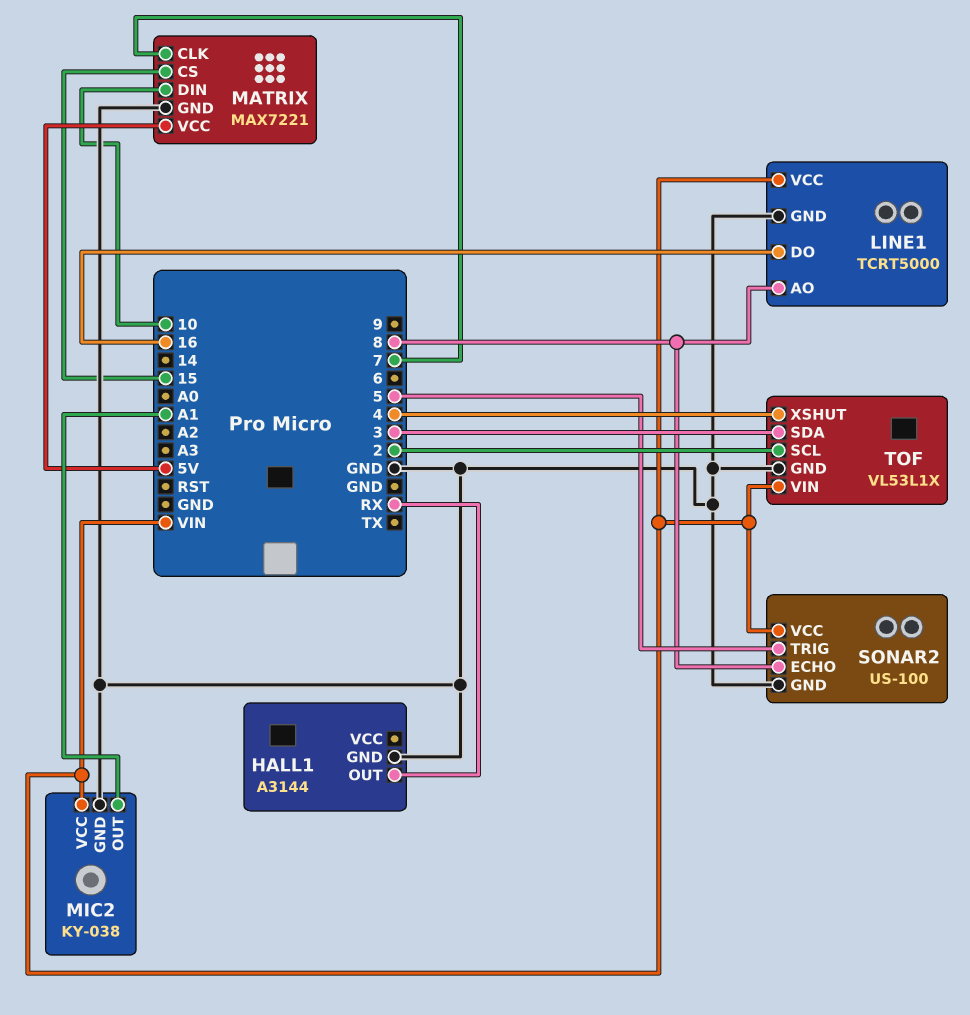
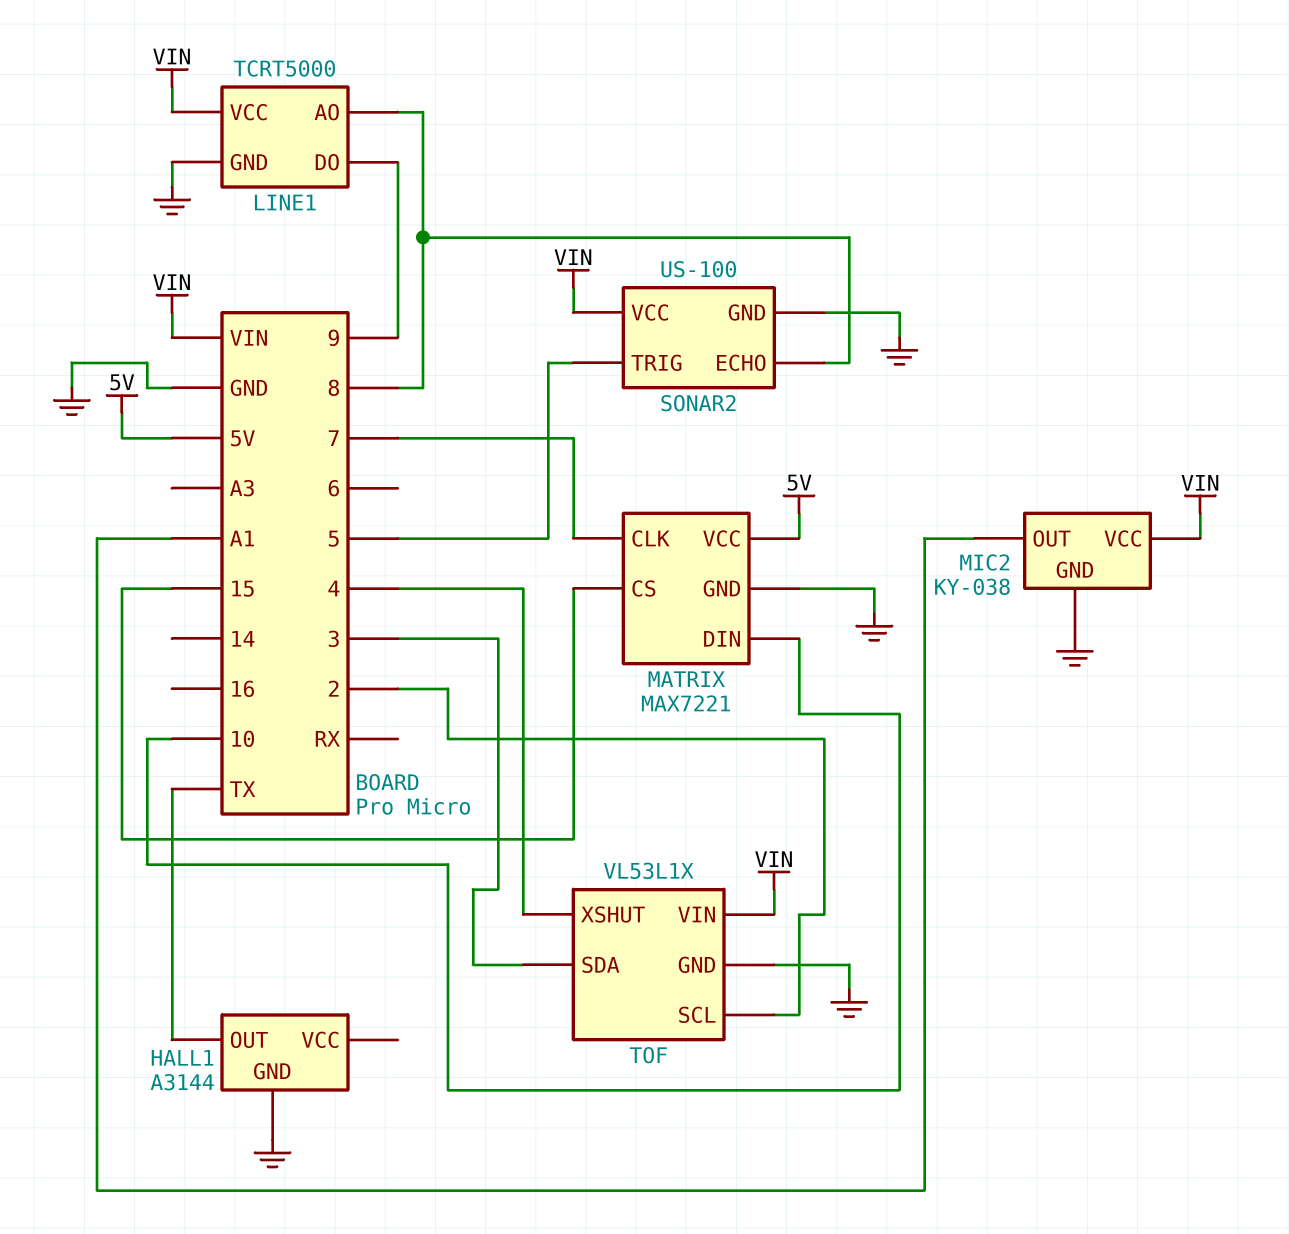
HALL1 pin OUT: RX -> TX
LINE1 pin DO: 16 -> 9

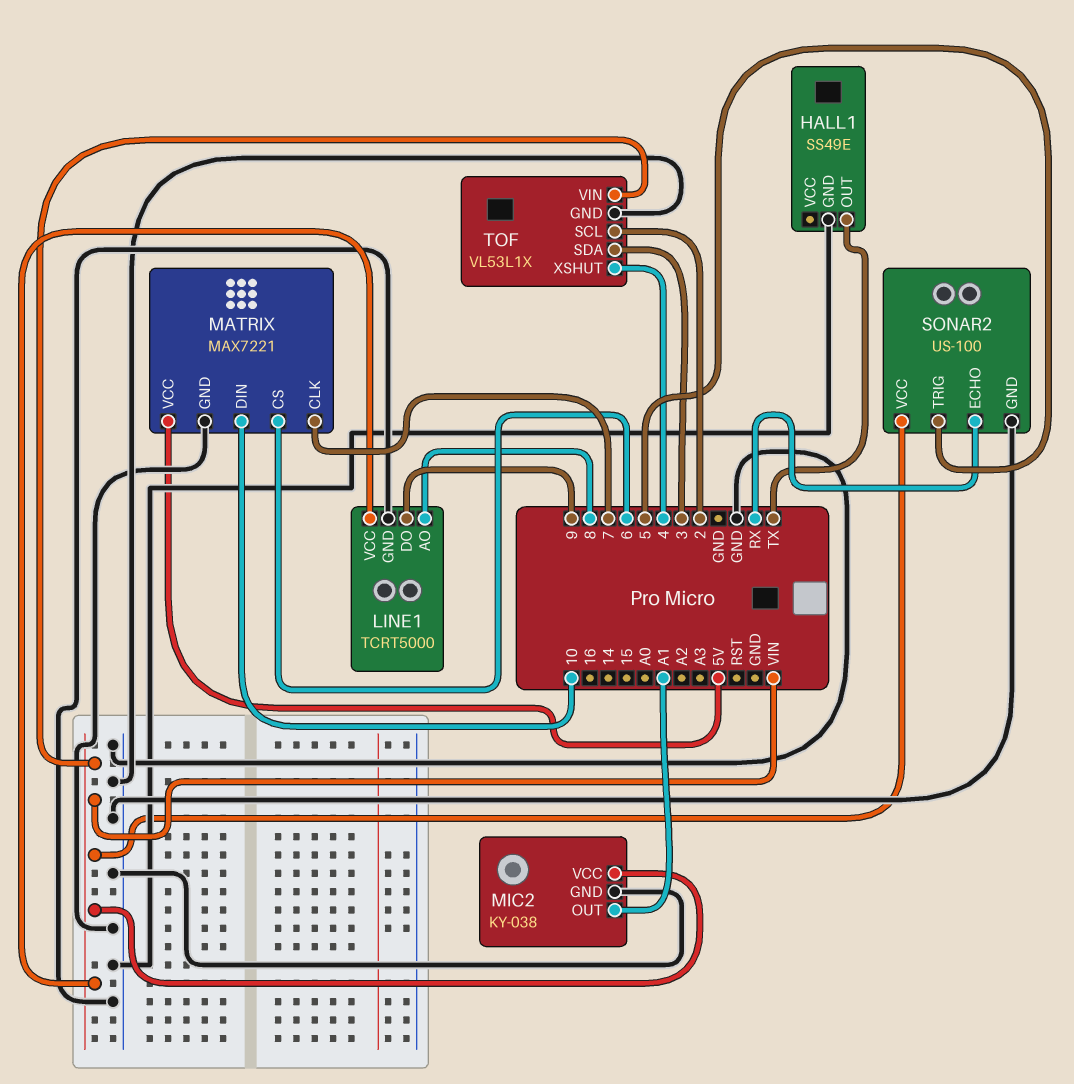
HALL1: A3144 -> SS49E
MATRIX pin CS: 15 -> 6
SONAR2 pin ECHO: 8 -> RX

